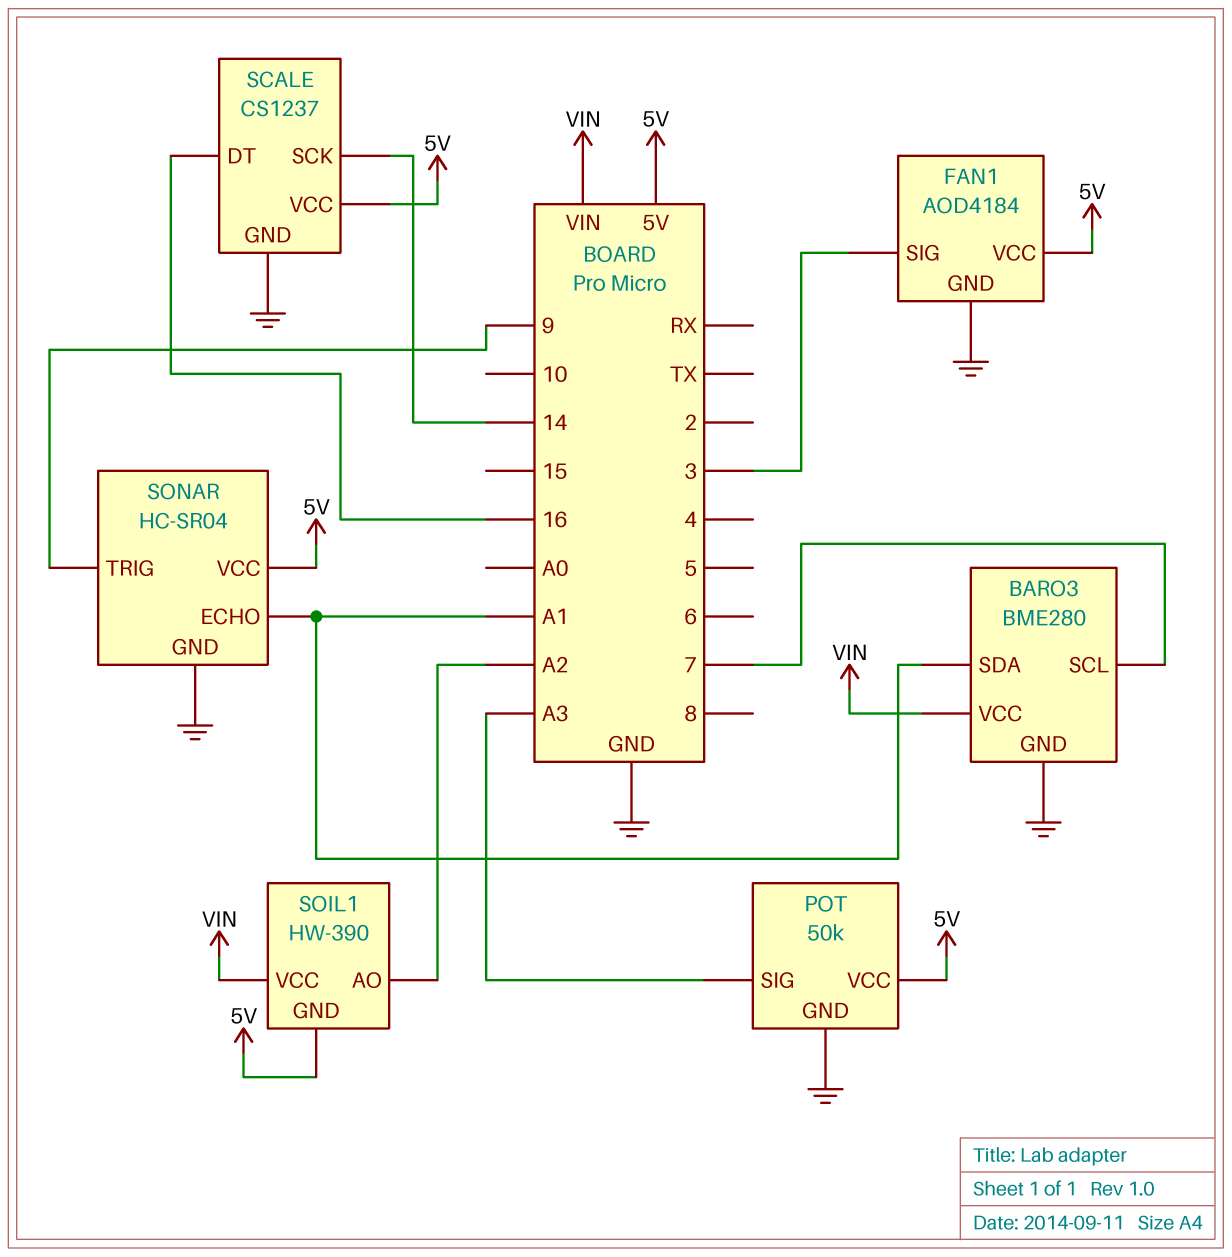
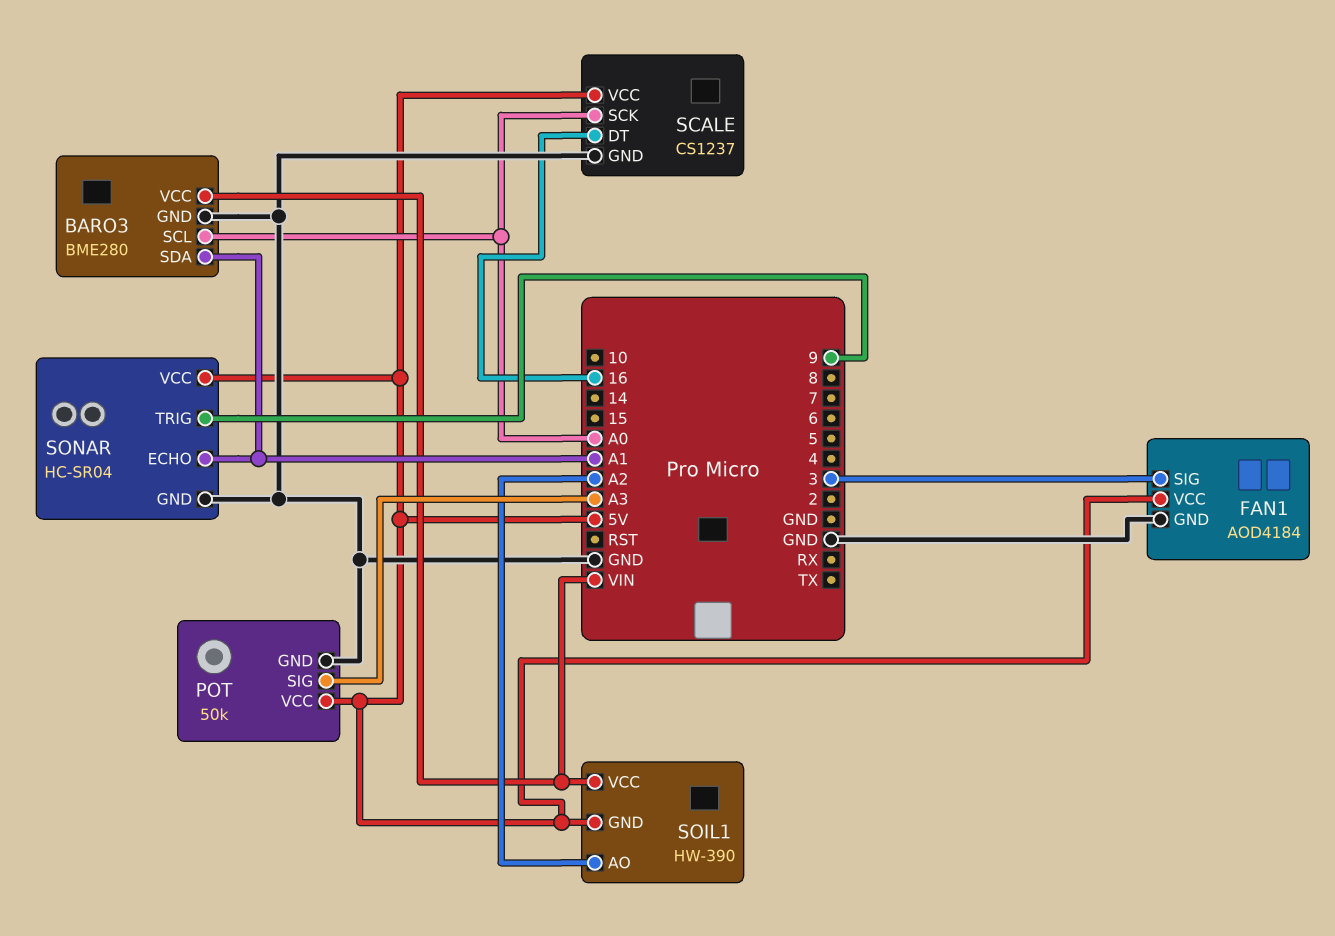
BARO3 pin SCL: 7 -> A0
SCALE pin SCK: 14 -> A0

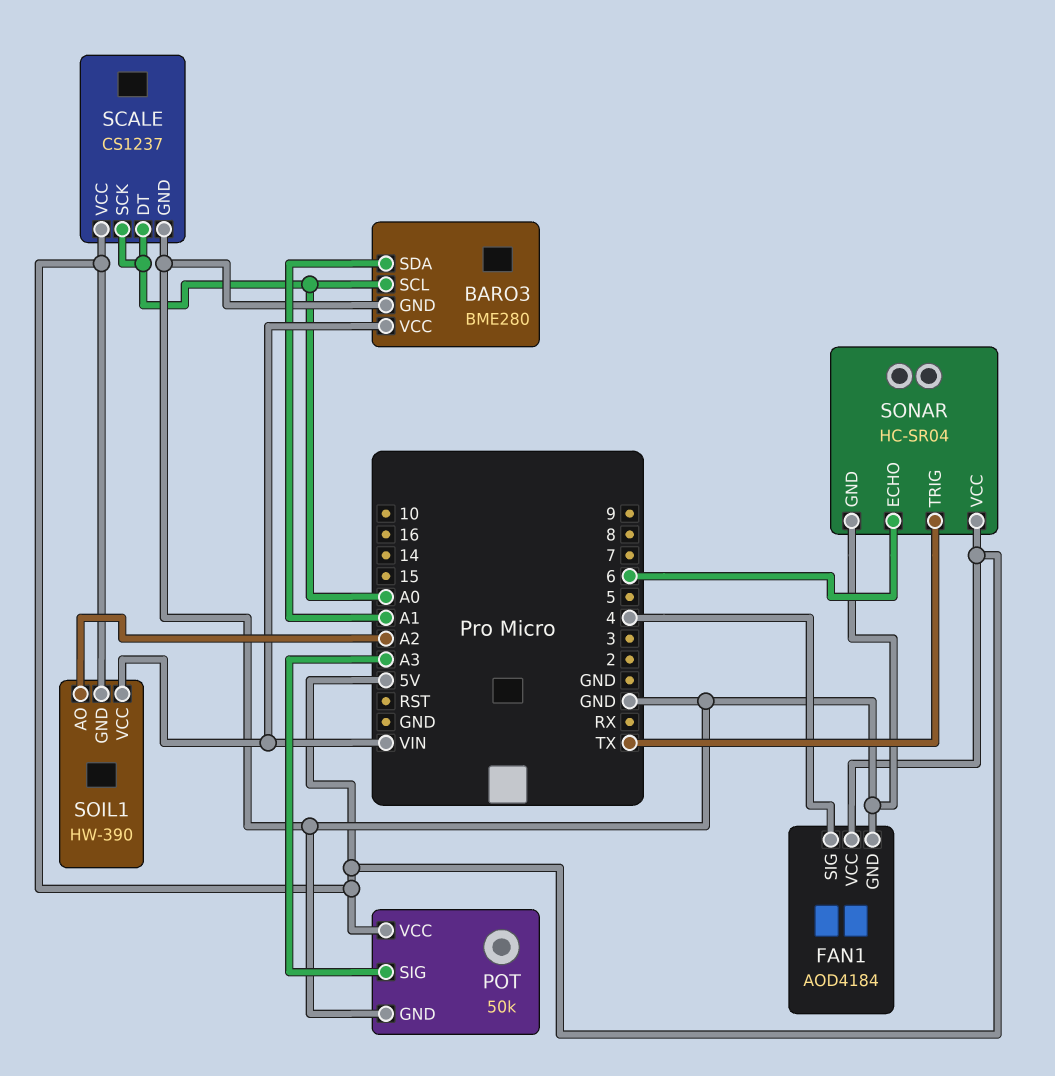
FAN1 pin SIG: 3 -> 4
SCALE pin DT: 16 -> A0
SONAR pin ECHO: A1 -> 6
SONAR pin TRIG: 9 -> TX

